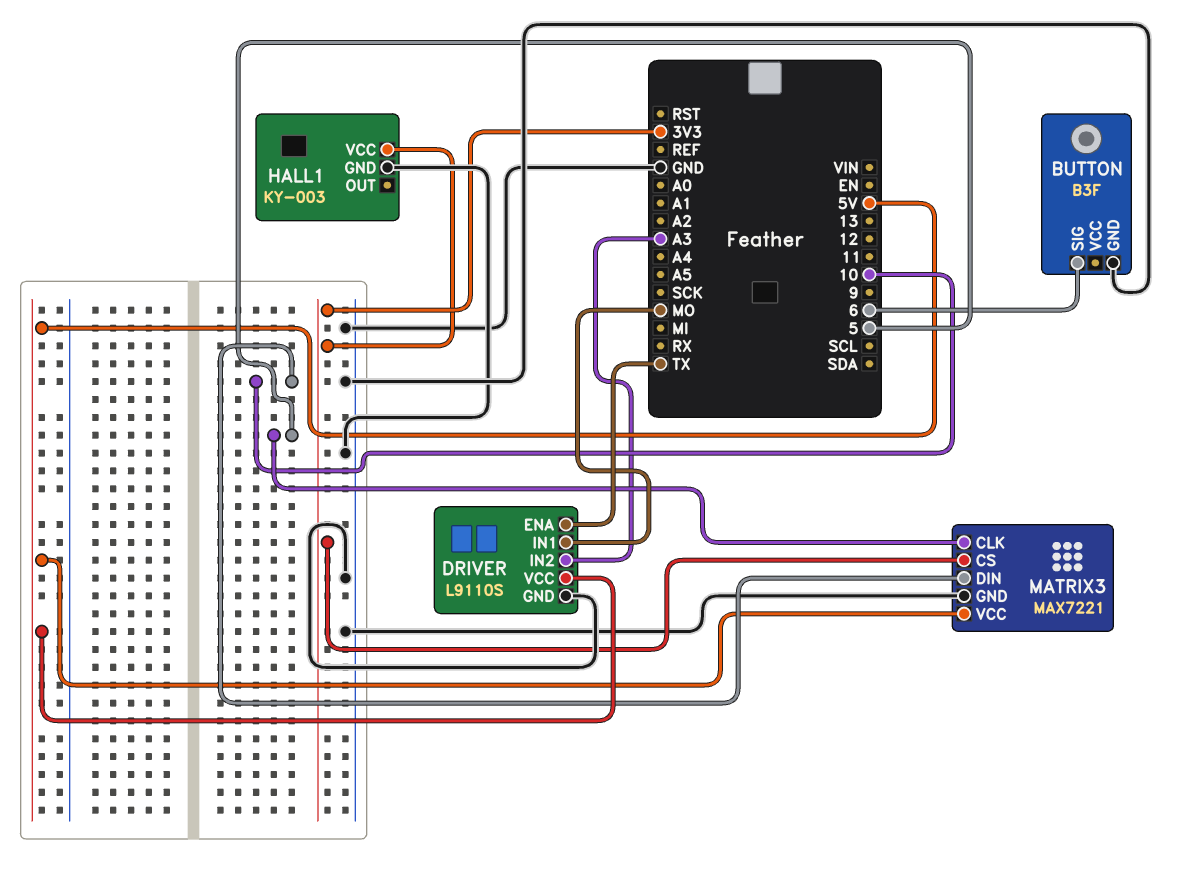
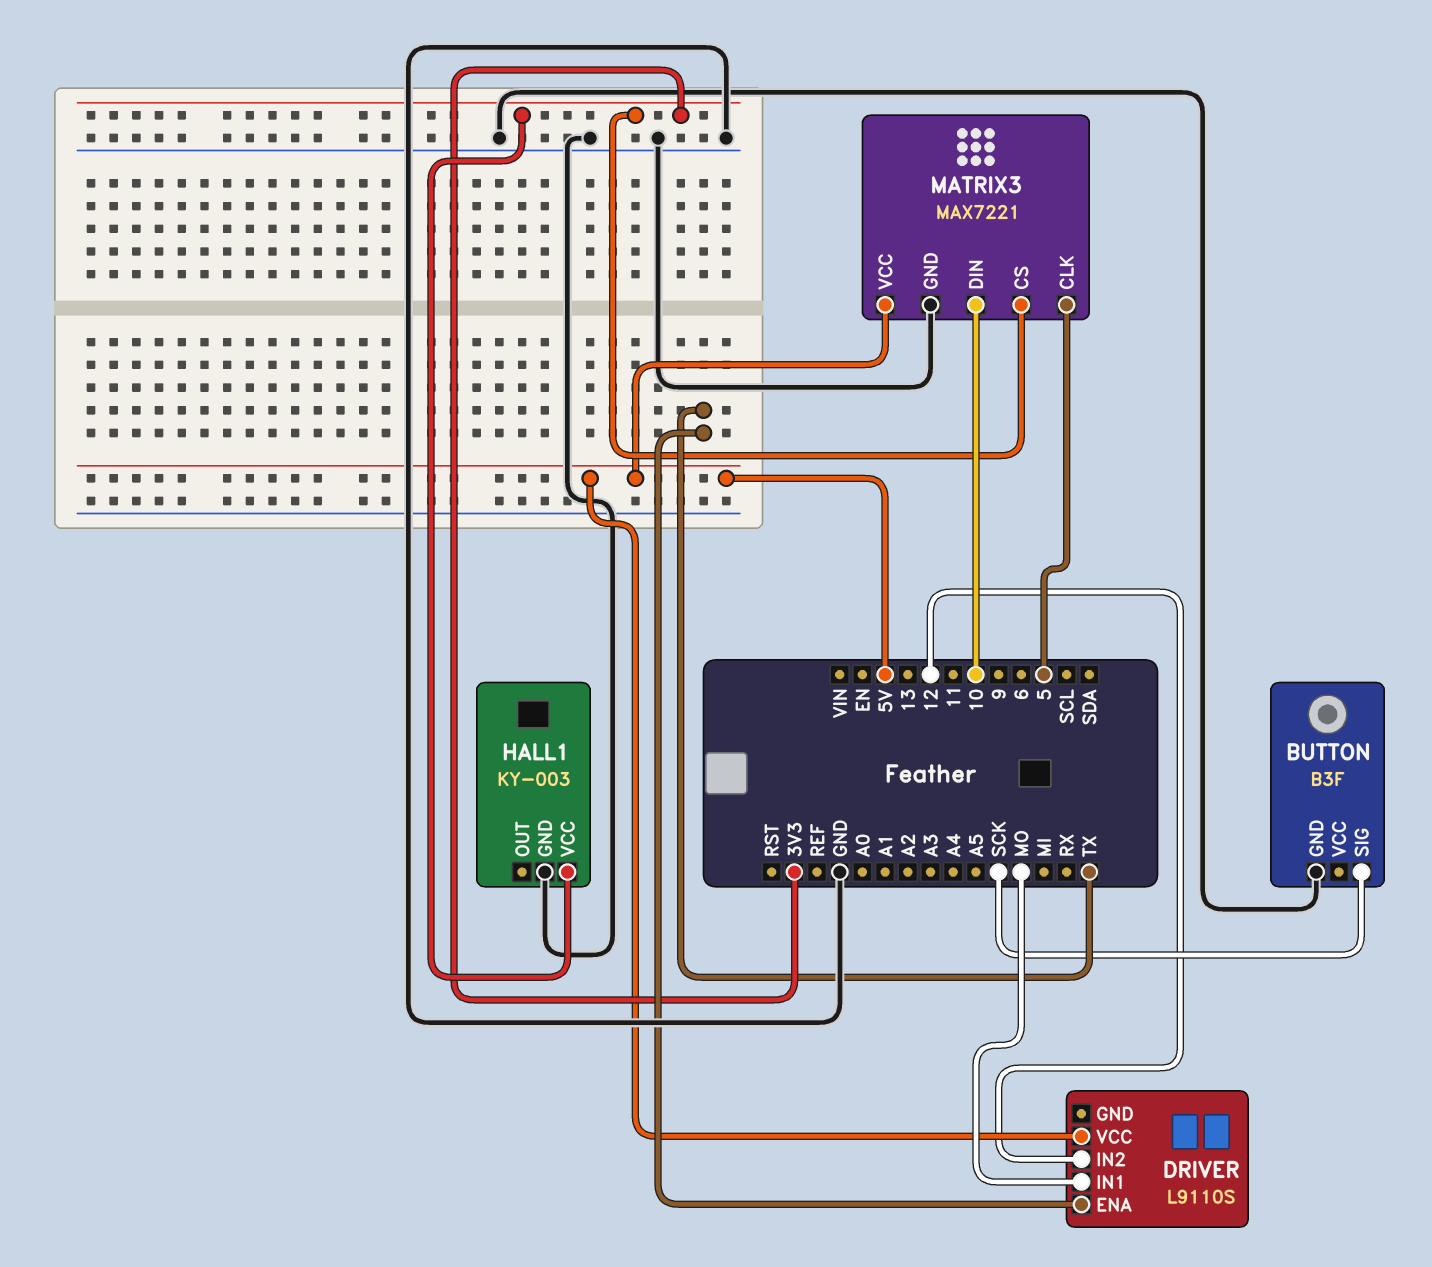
BUTTON pin SIG: 6 -> SCK
DRIVER pin GND: GND -> none
DRIVER pin IN2: A3 -> 12

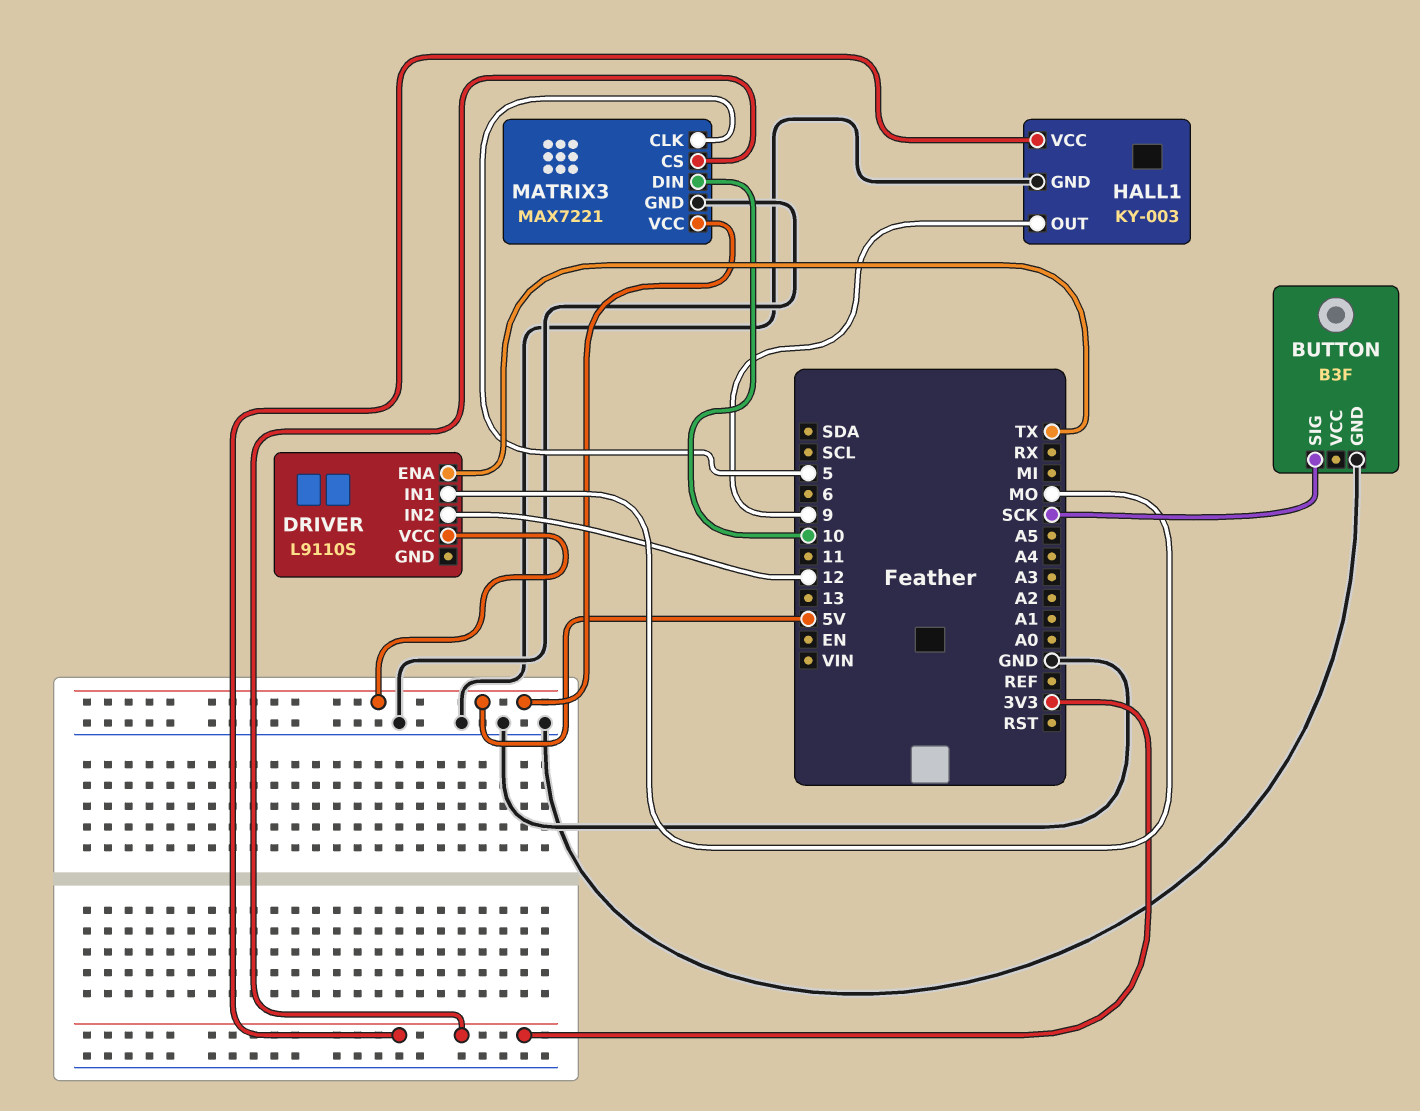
HALL1 pin OUT: none -> 9

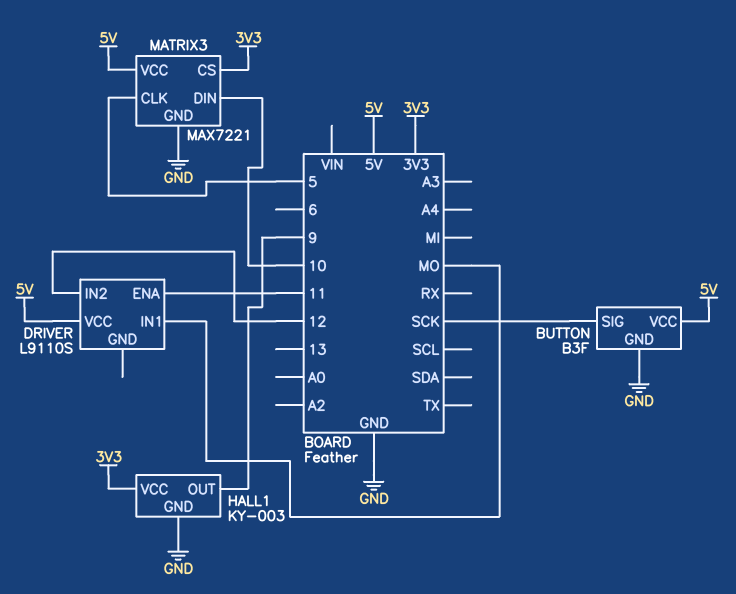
BUTTON pin VCC: none -> 5V
DRIVER pin ENA: TX -> 11

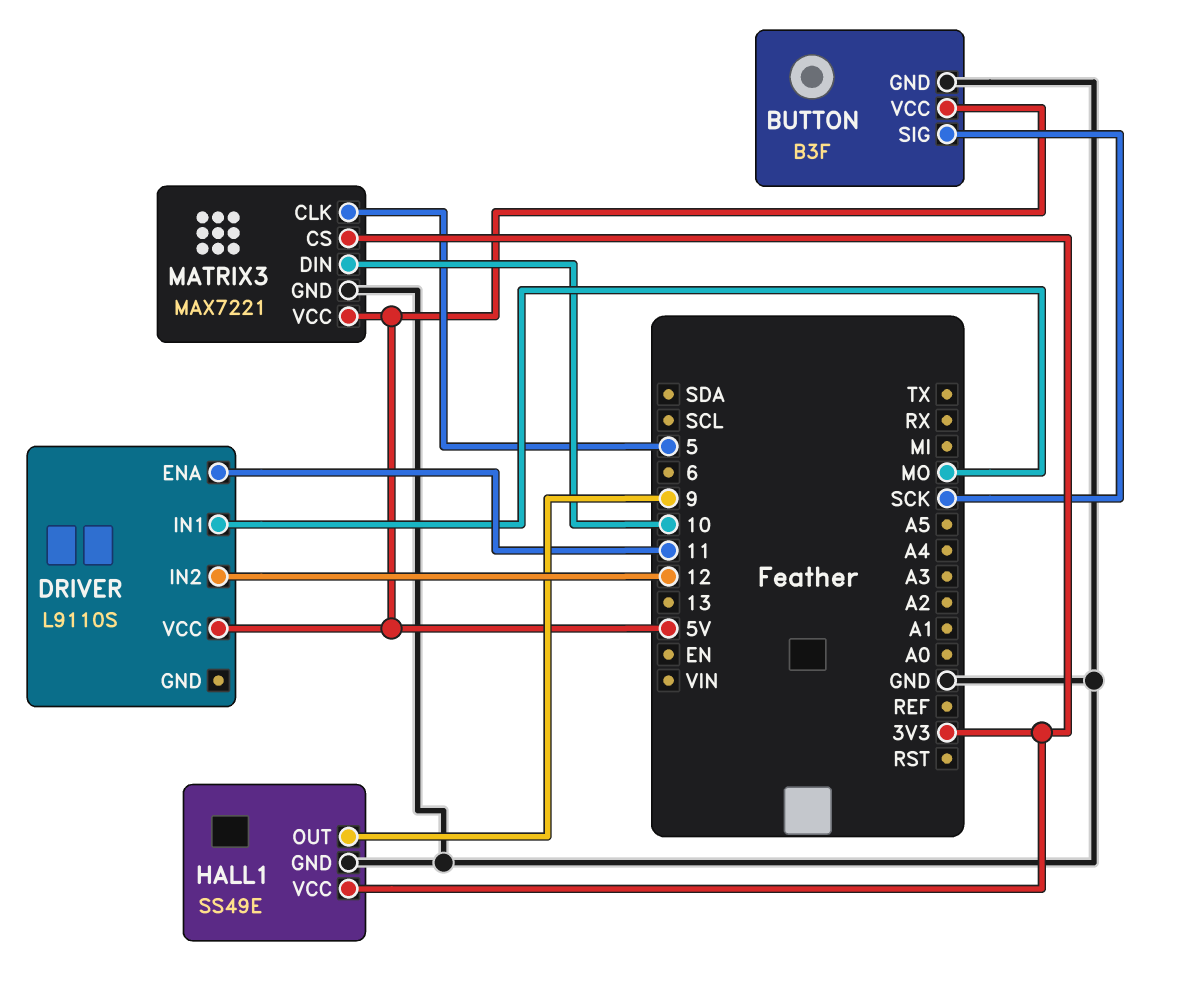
HALL1: KY-003 -> SS49E

